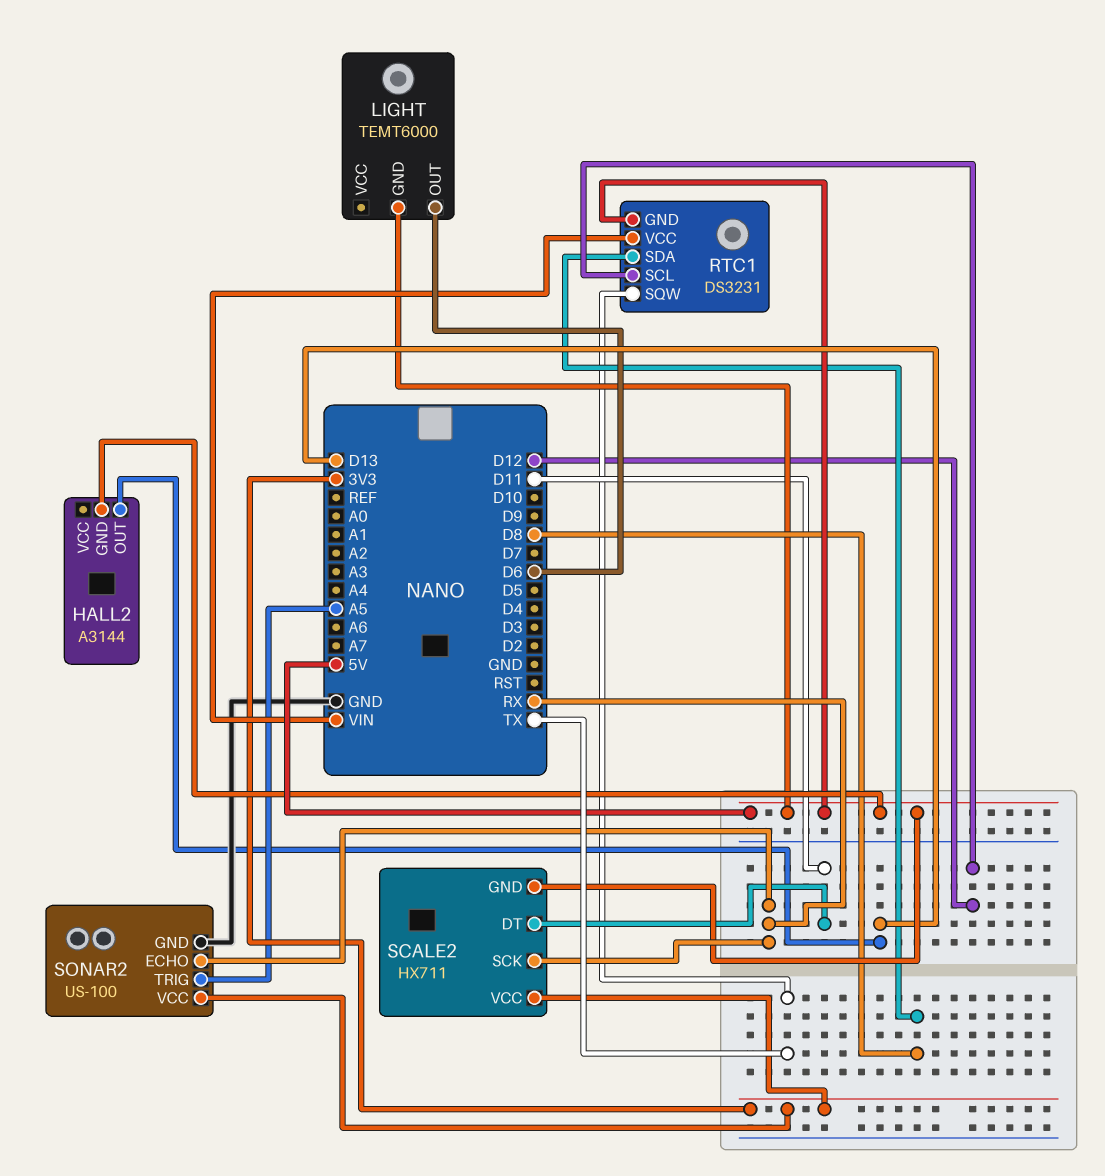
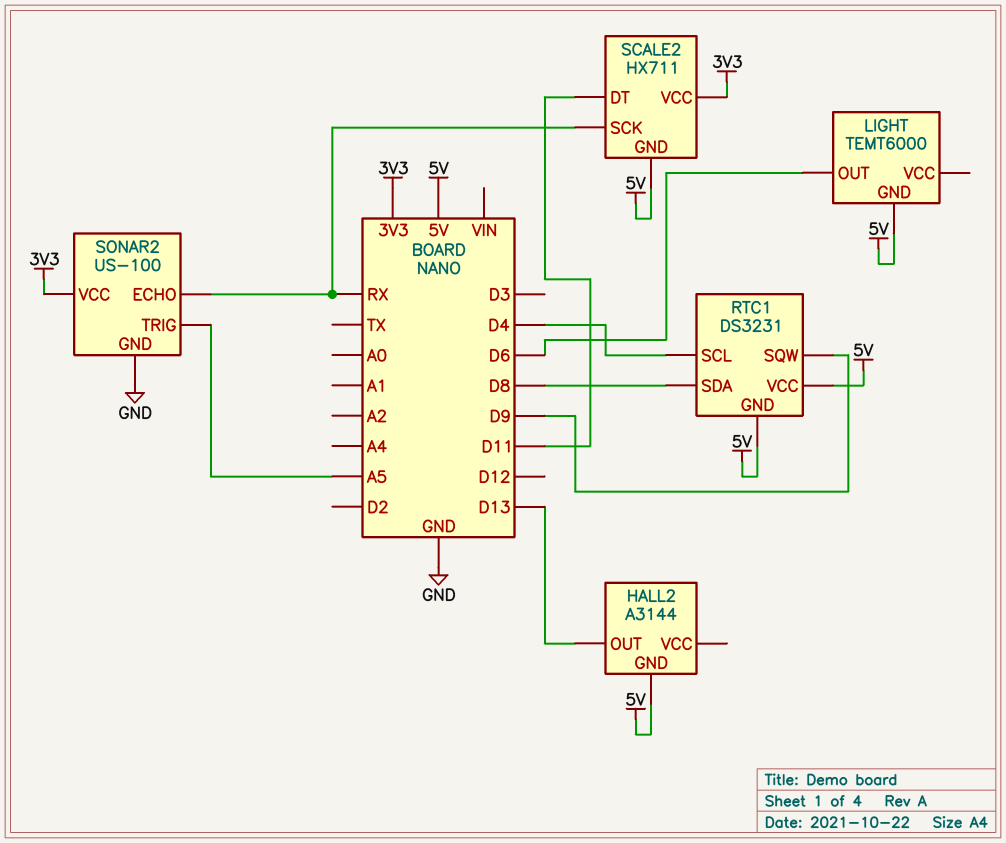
RTC1 pin SCL: D12 -> D4
RTC1 pin SQW: TX -> D9
RTC1 pin VCC: VIN -> 5V

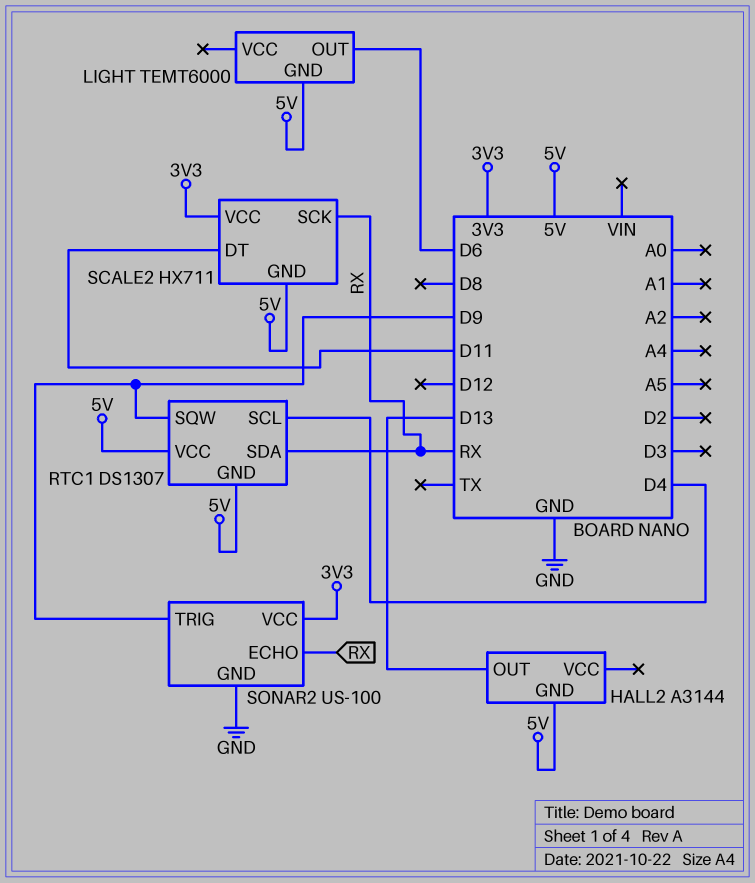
RTC1: DS3231 -> DS1307
RTC1 pin SDA: D8 -> RX
SONAR2 pin TRIG: A5 -> D9

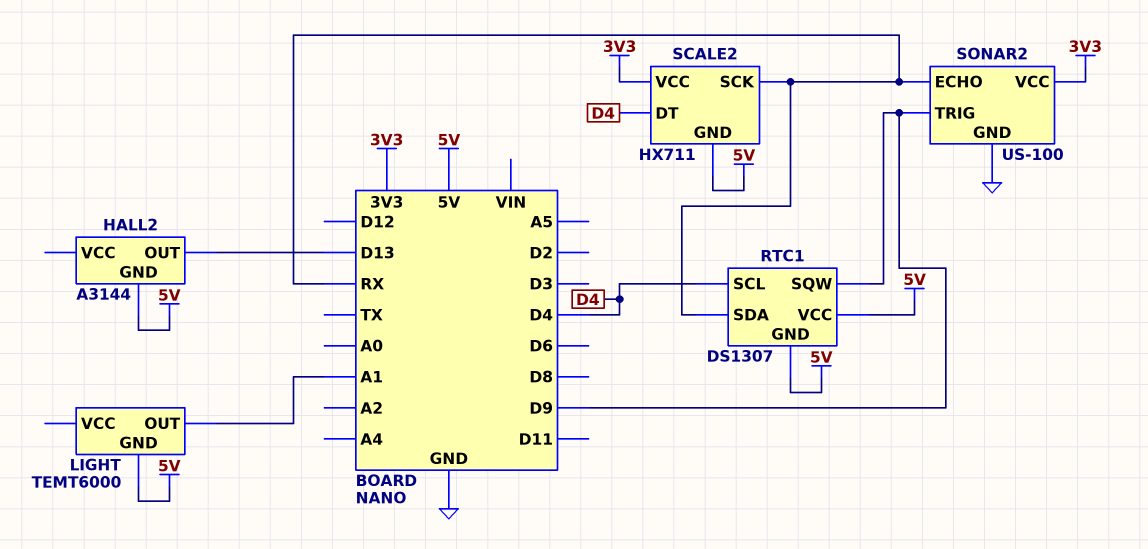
LIGHT pin OUT: D6 -> A1
SCALE2 pin DT: D11 -> D4

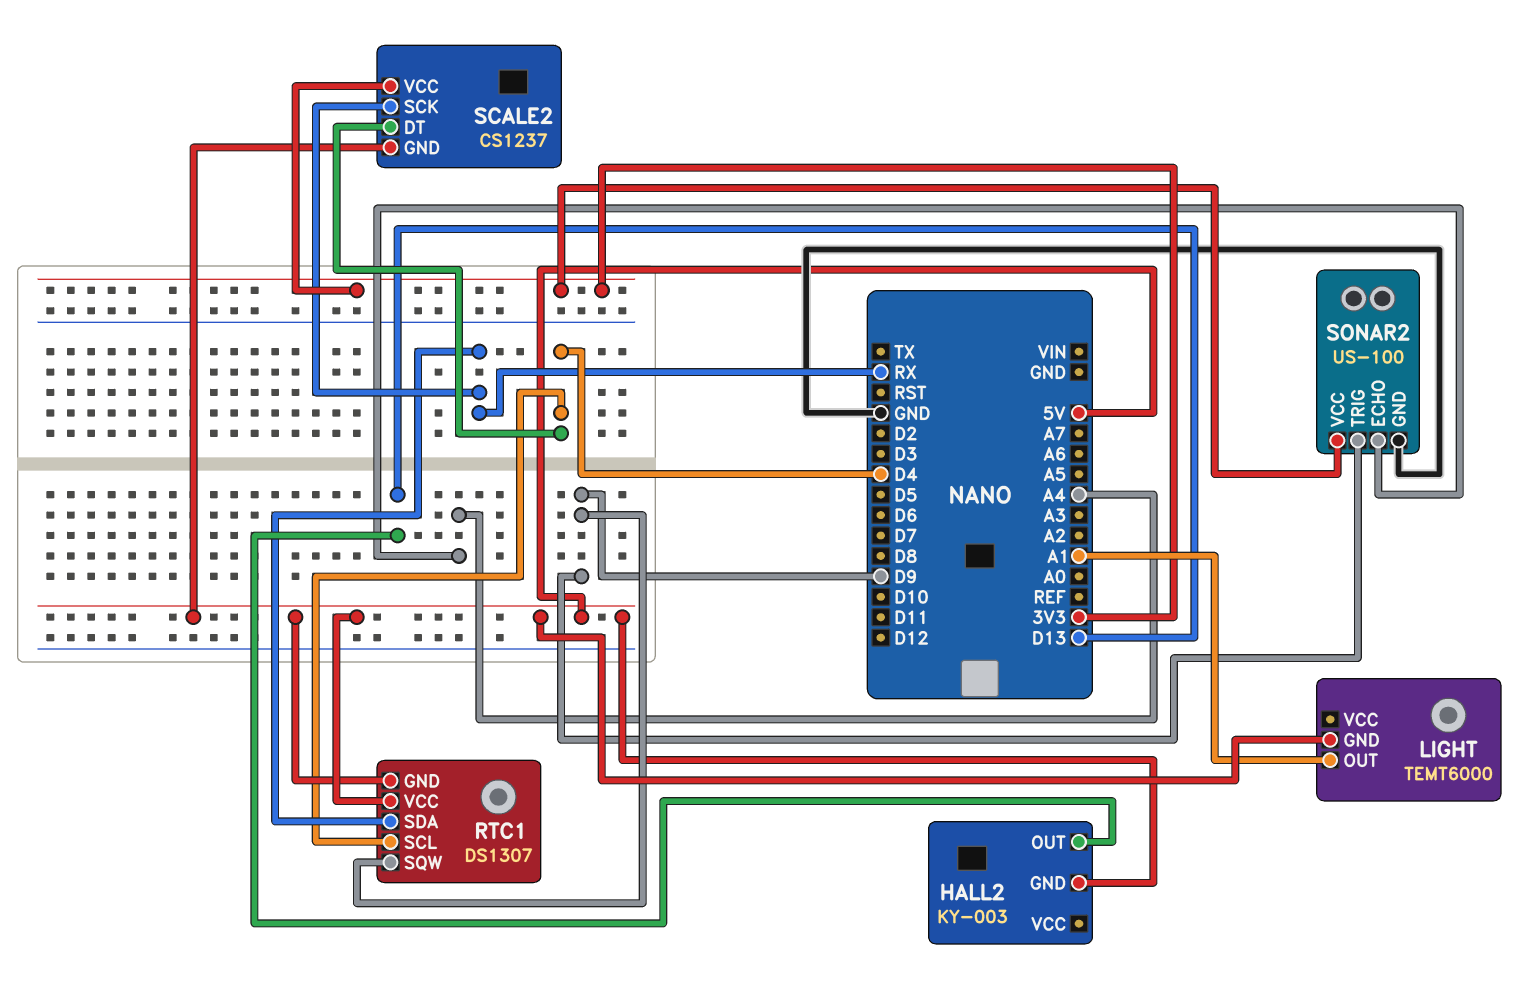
HALL2: A3144 -> KY-003
SCALE2: HX711 -> CS1237
SONAR2 pin ECHO: RX -> A4

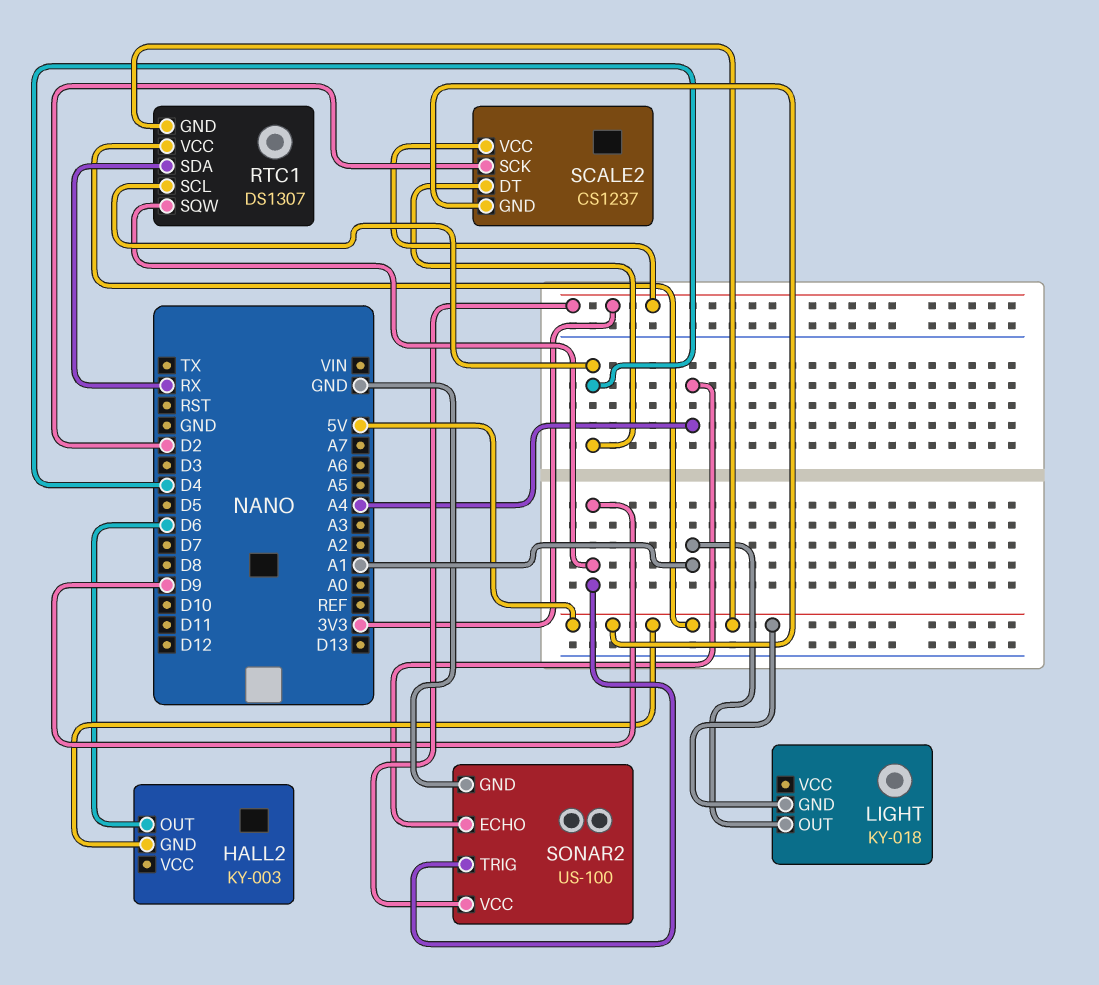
HALL2 pin OUT: D13 -> D6
LIGHT: TEMT6000 -> KY-018
SCALE2 pin SCK: RX -> D2

